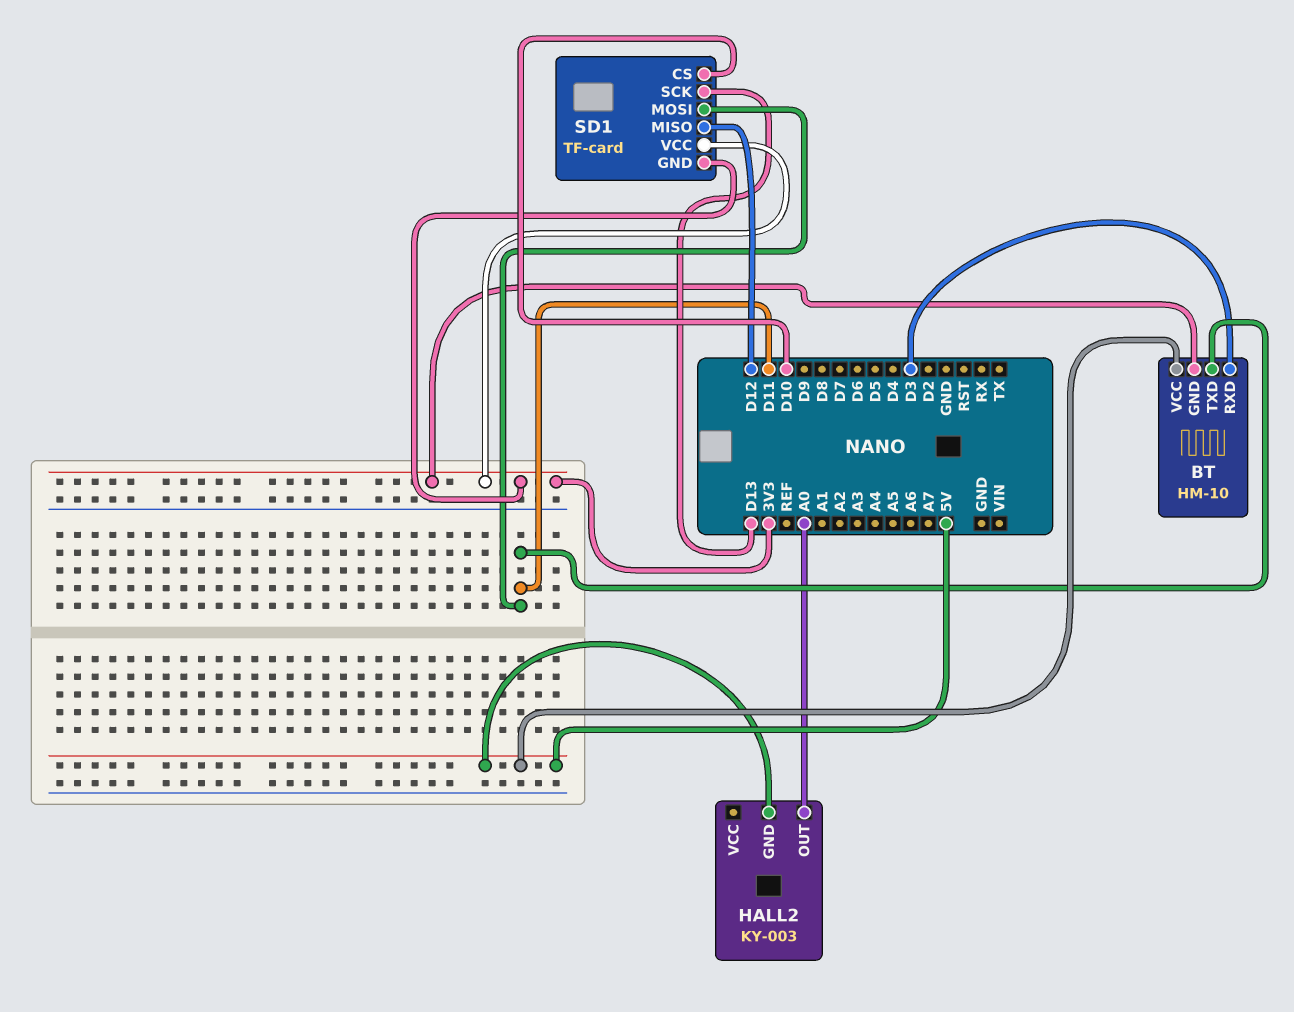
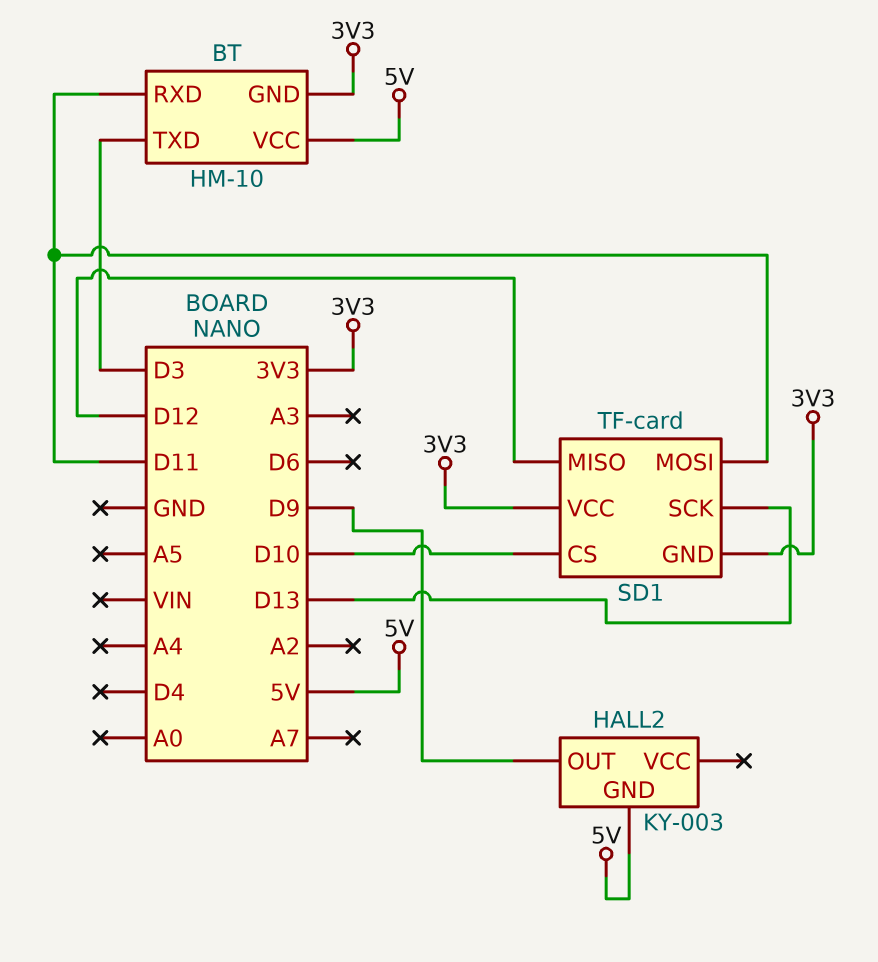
BT pin RXD: D3 -> D11
BT pin TXD: D11 -> D3
HALL2 pin OUT: A0 -> D9

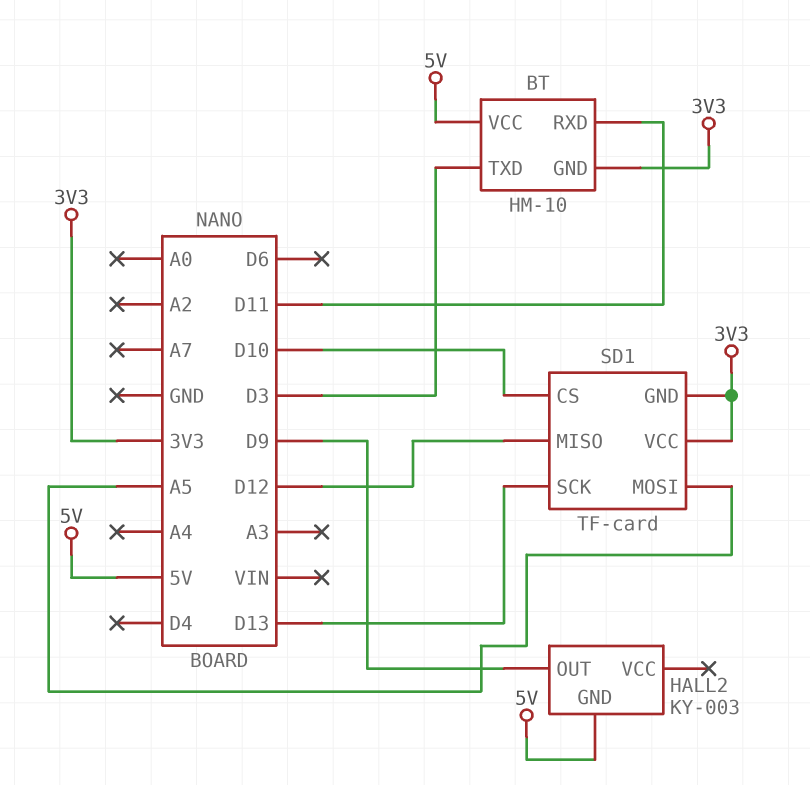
SD1 pin MOSI: D11 -> A5

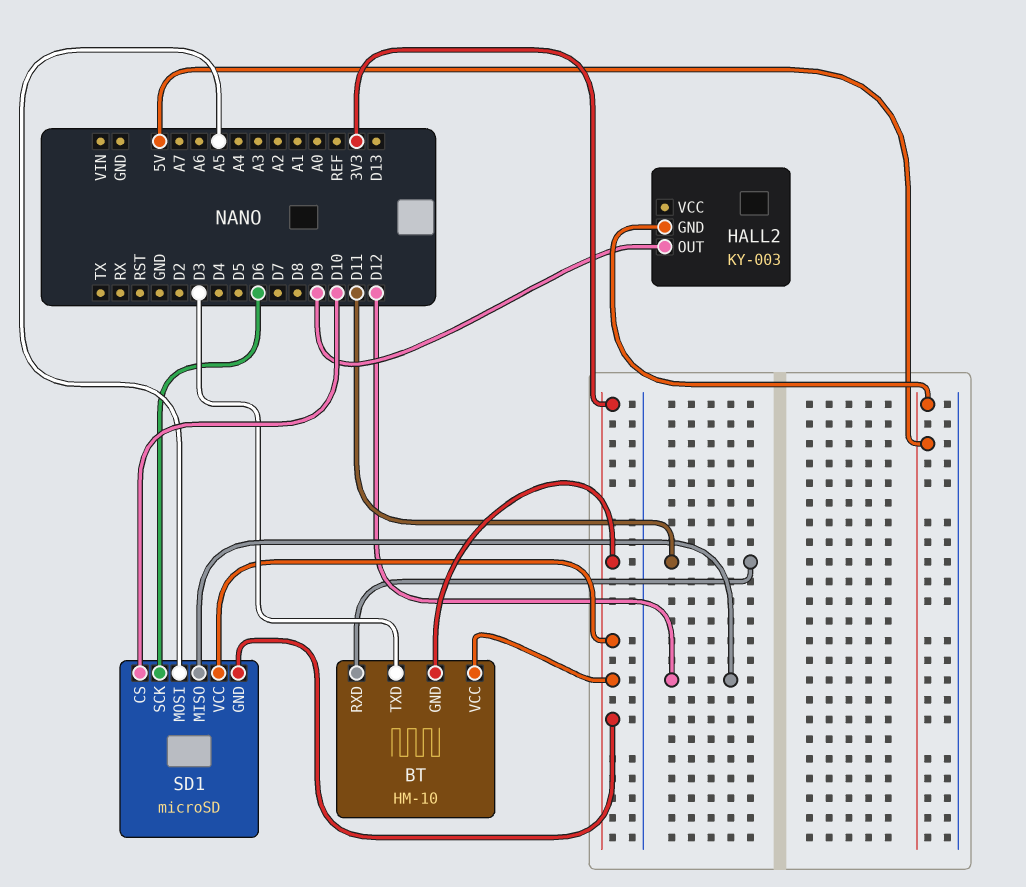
BT pin VCC: 5V -> 3V3
SD1: TF-card -> microSD
SD1 pin SCK: D13 -> D6

